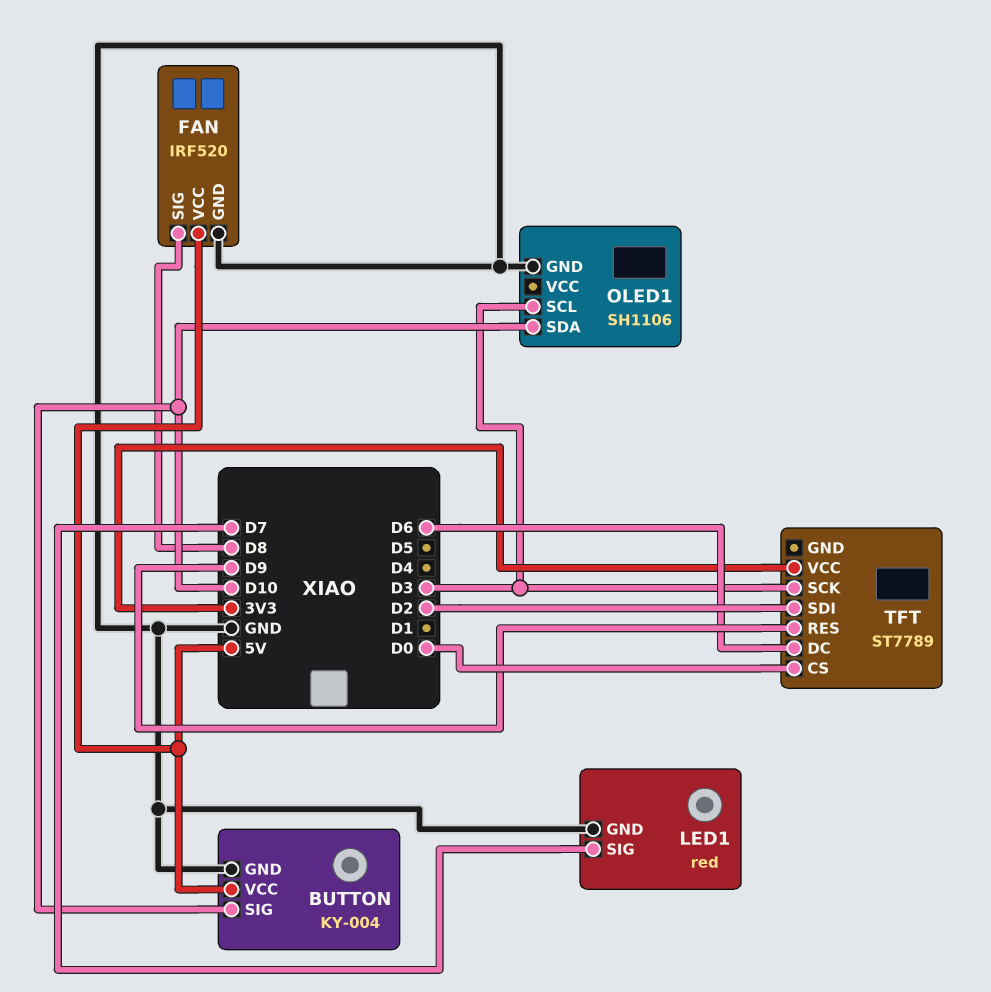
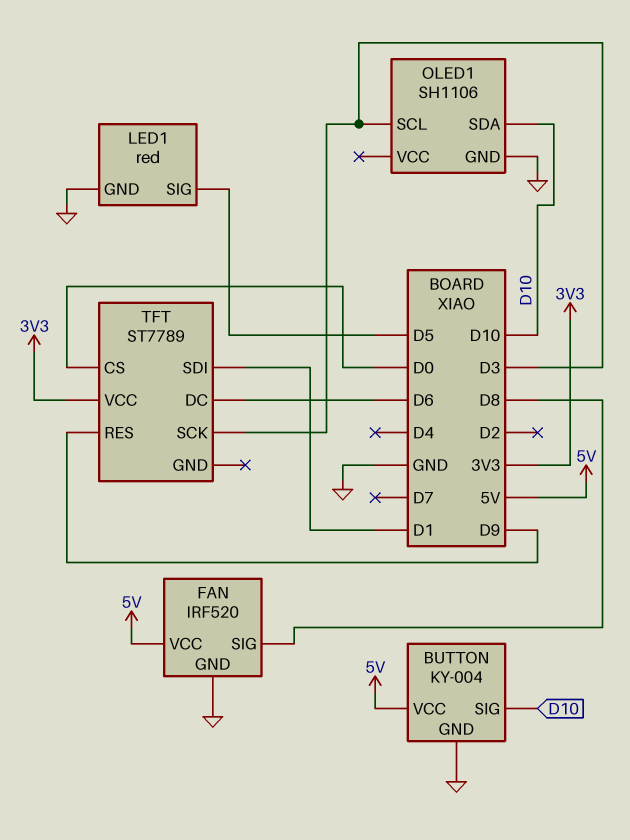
LED1 pin SIG: D7 -> D5
TFT pin SDI: D2 -> D1

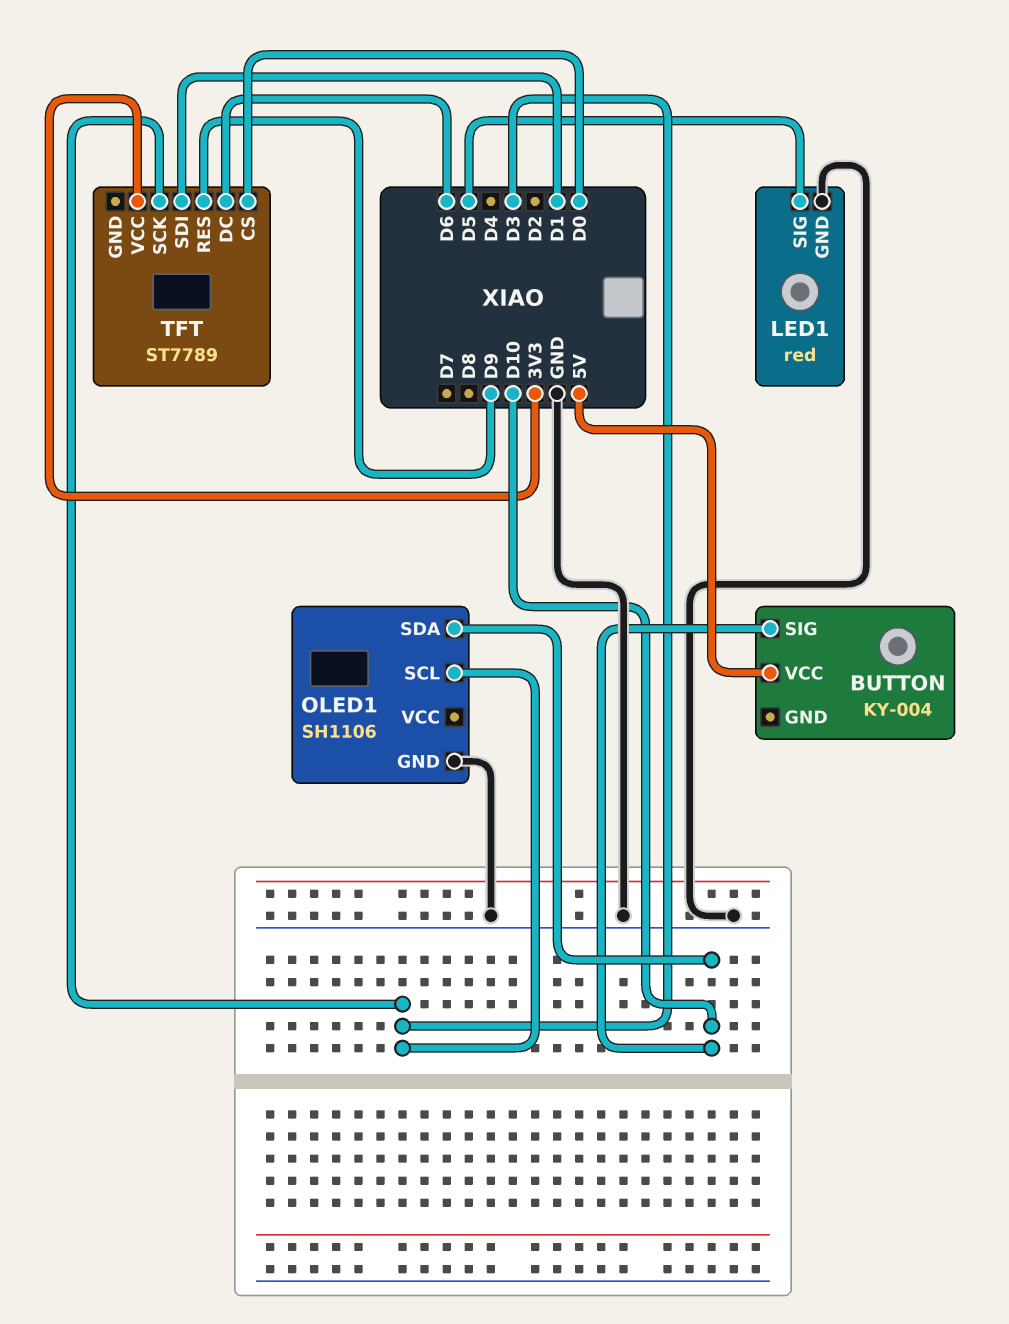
BUTTON pin GND: GND -> none
FAN: IRF520 -> none
FAN pin GND: GND -> none
FAN pin SIG: D8 -> none
FAN pin VCC: 5V -> none

